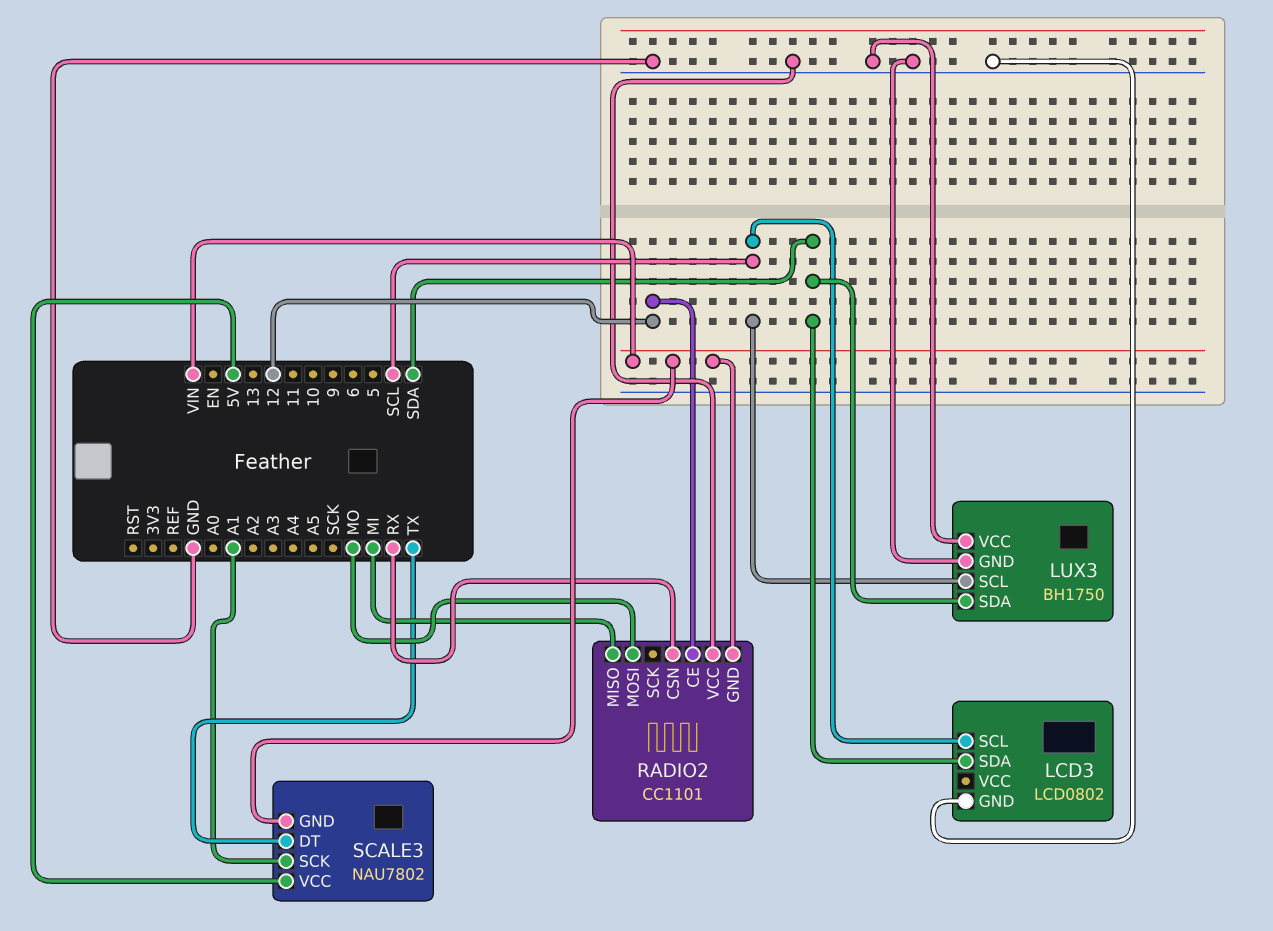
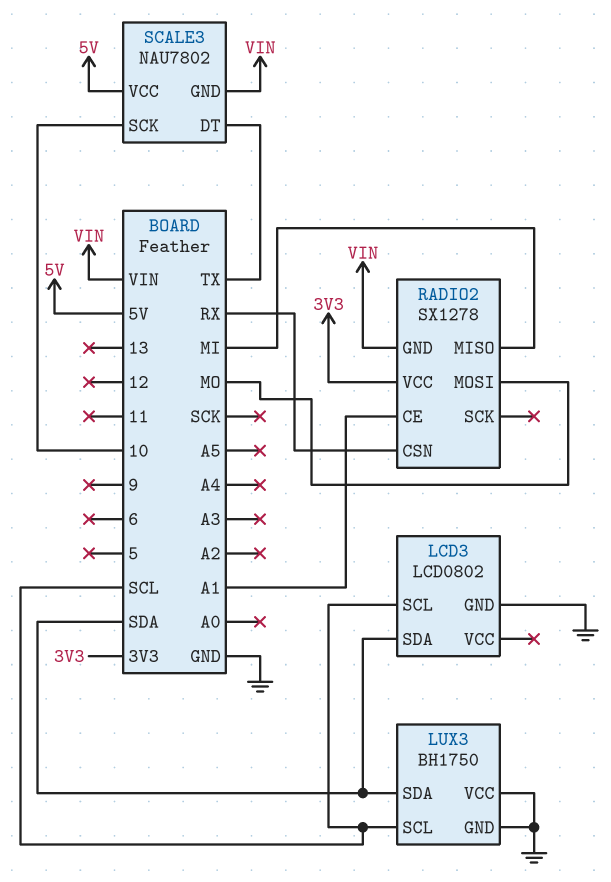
RADIO2: CC1101 -> SX1278
RADIO2 pin CE: 12 -> A1
RADIO2 pin VCC: GND -> 3V3
SCALE3 pin SCK: A1 -> 10

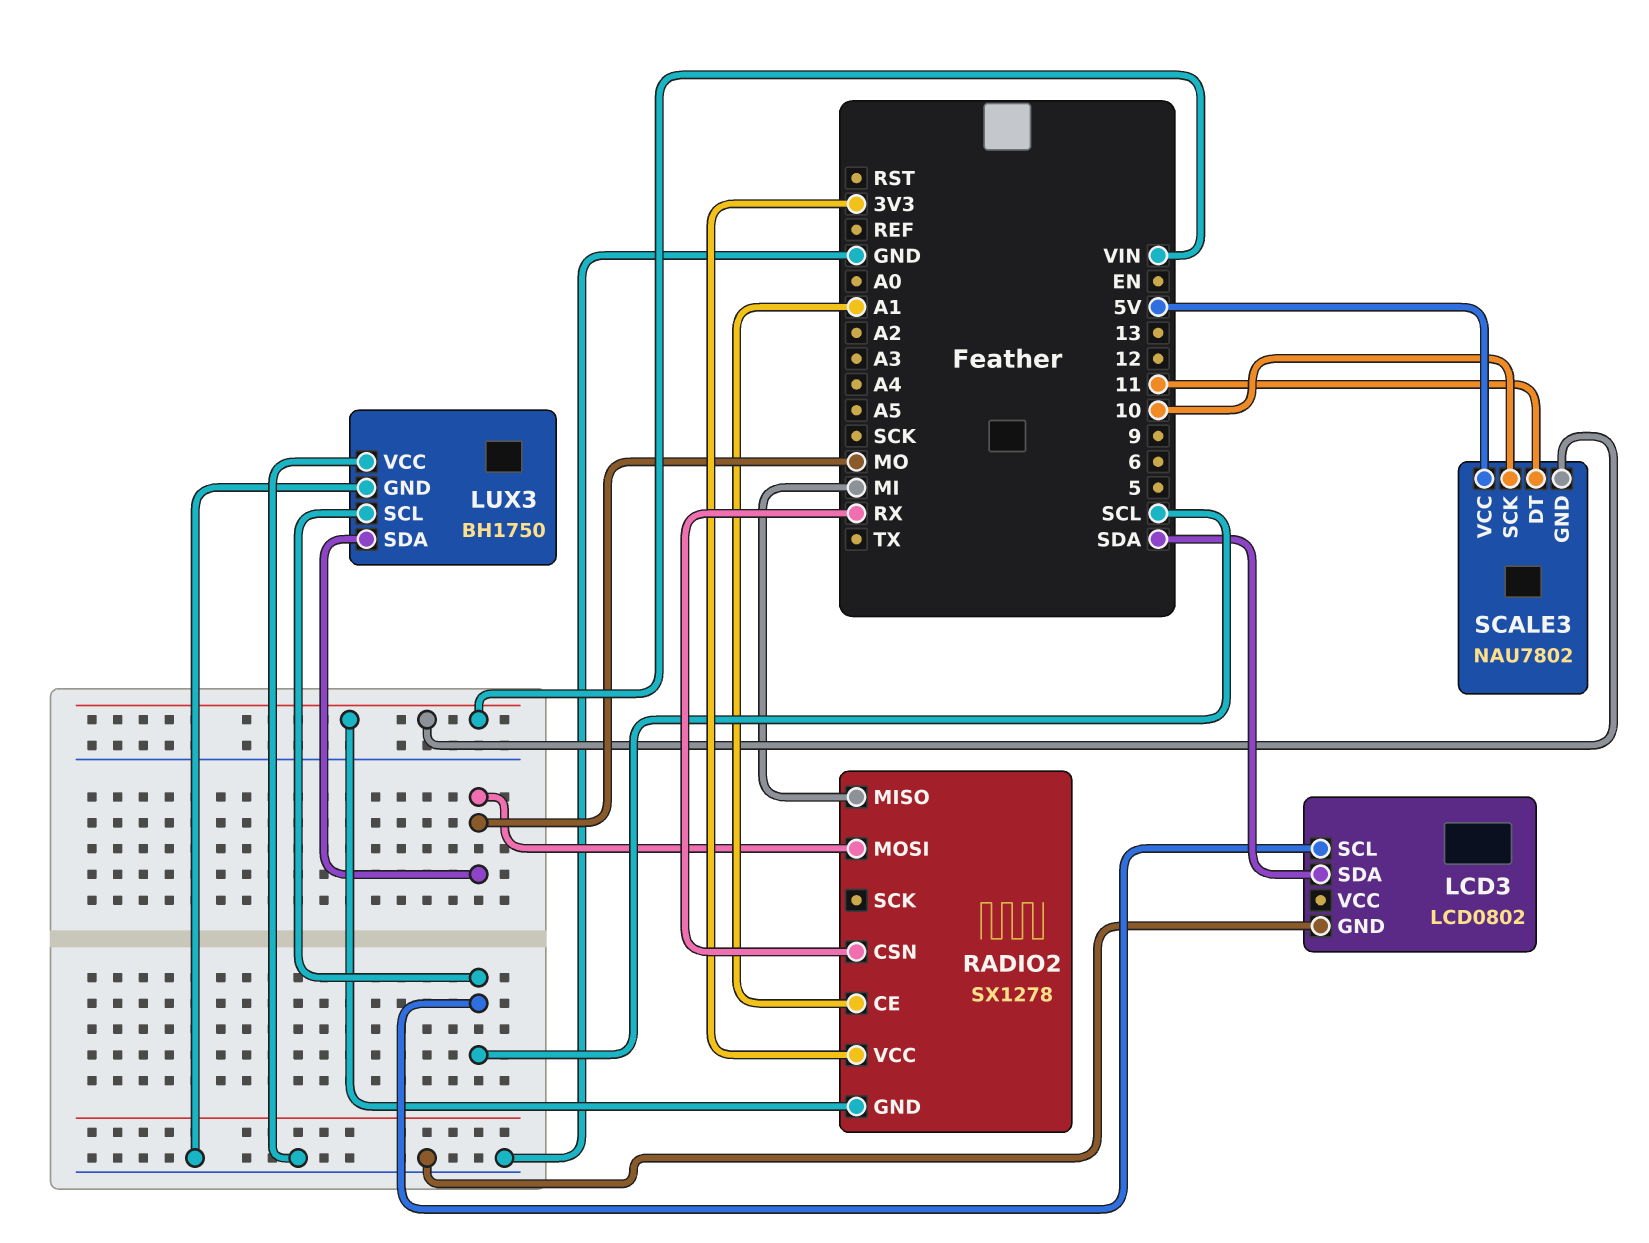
LUX3 pin SDA: SDA -> MO
SCALE3 pin DT: TX -> 11

